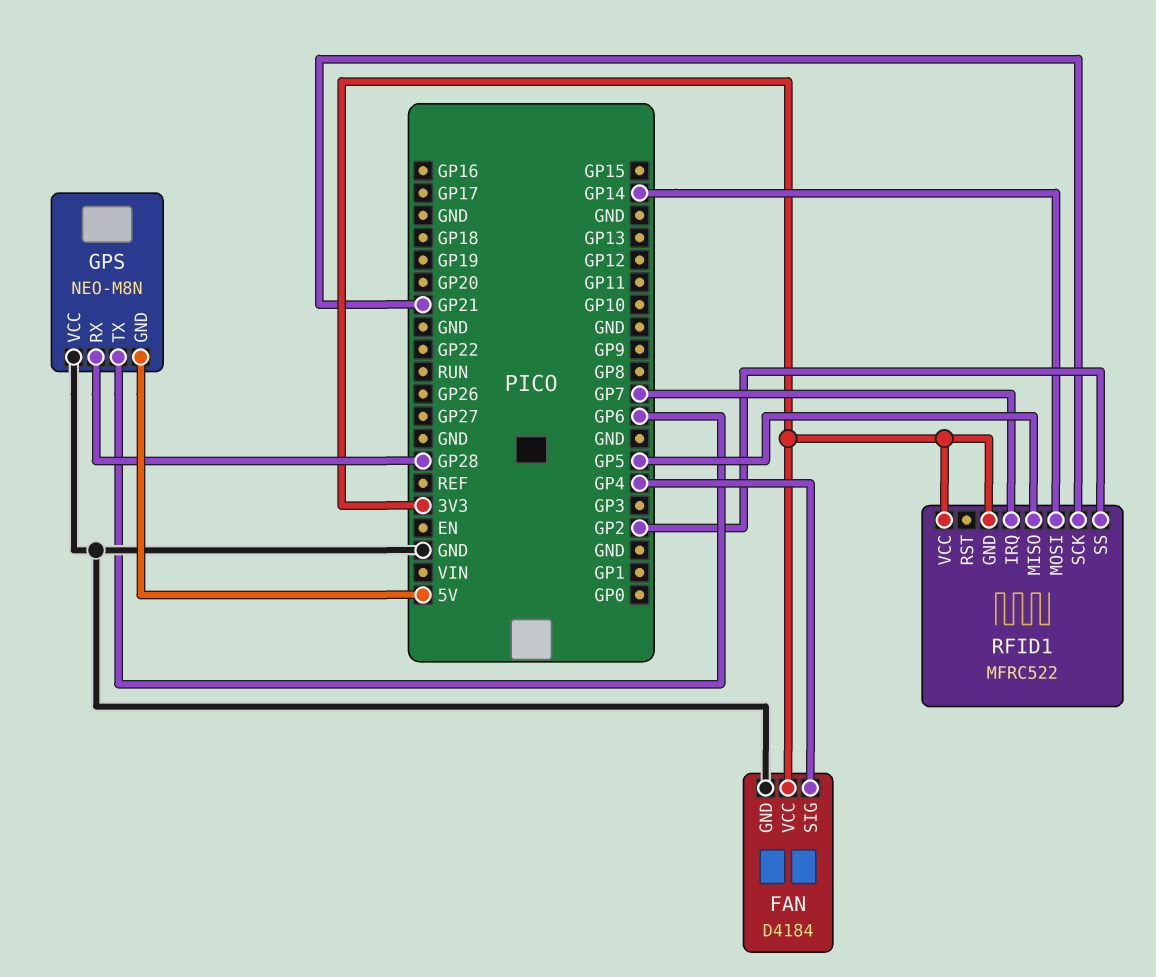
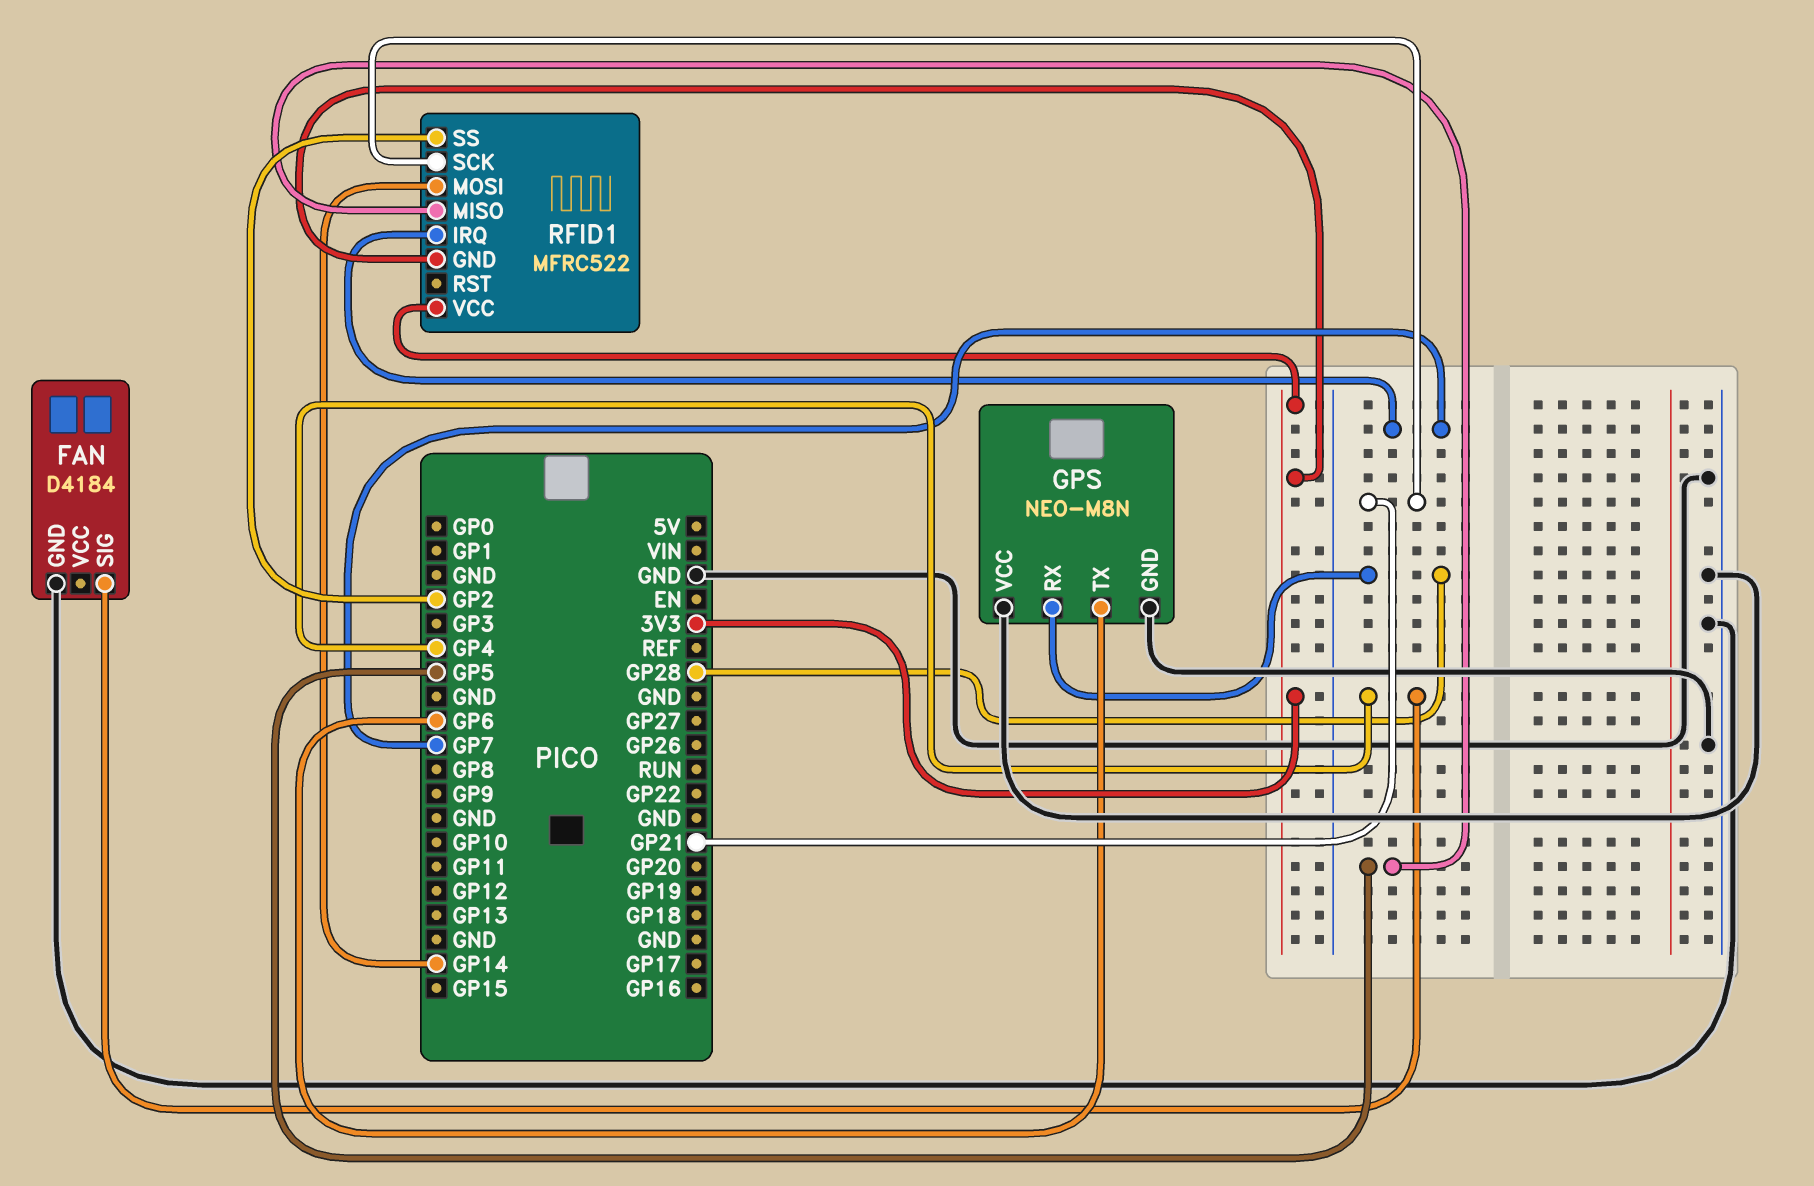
FAN pin VCC: 3V3 -> none
GPS pin GND: 5V -> GND

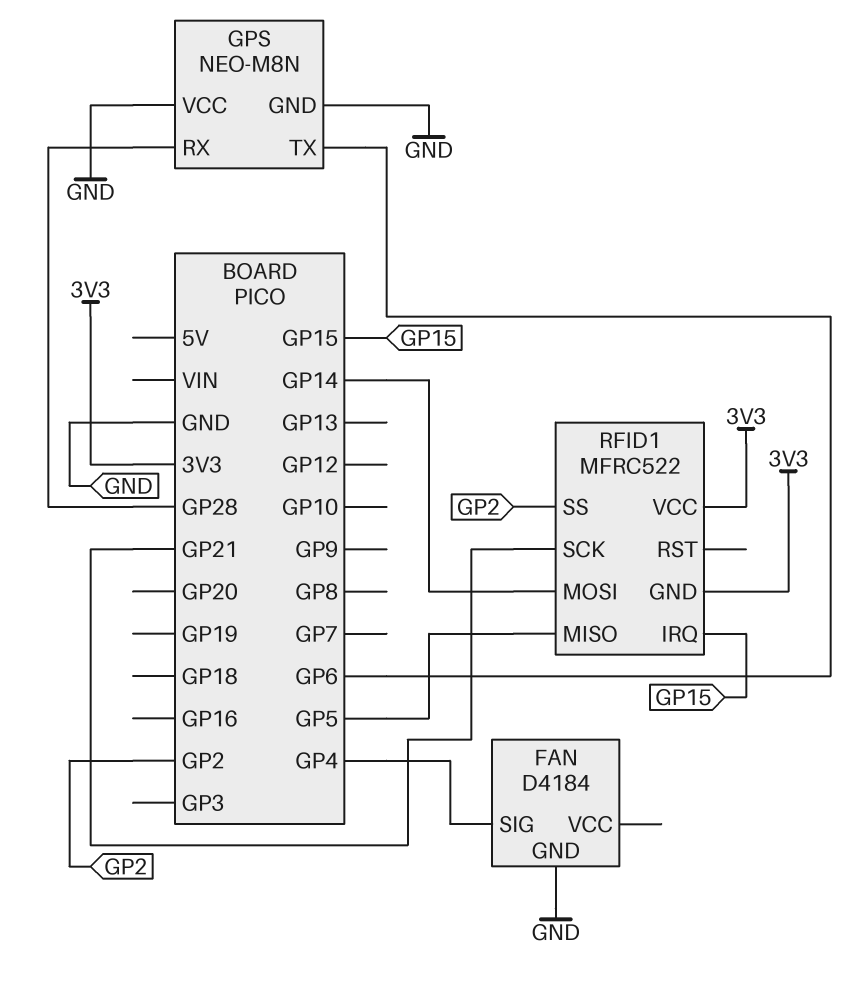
RFID1 pin IRQ: GP7 -> GP15

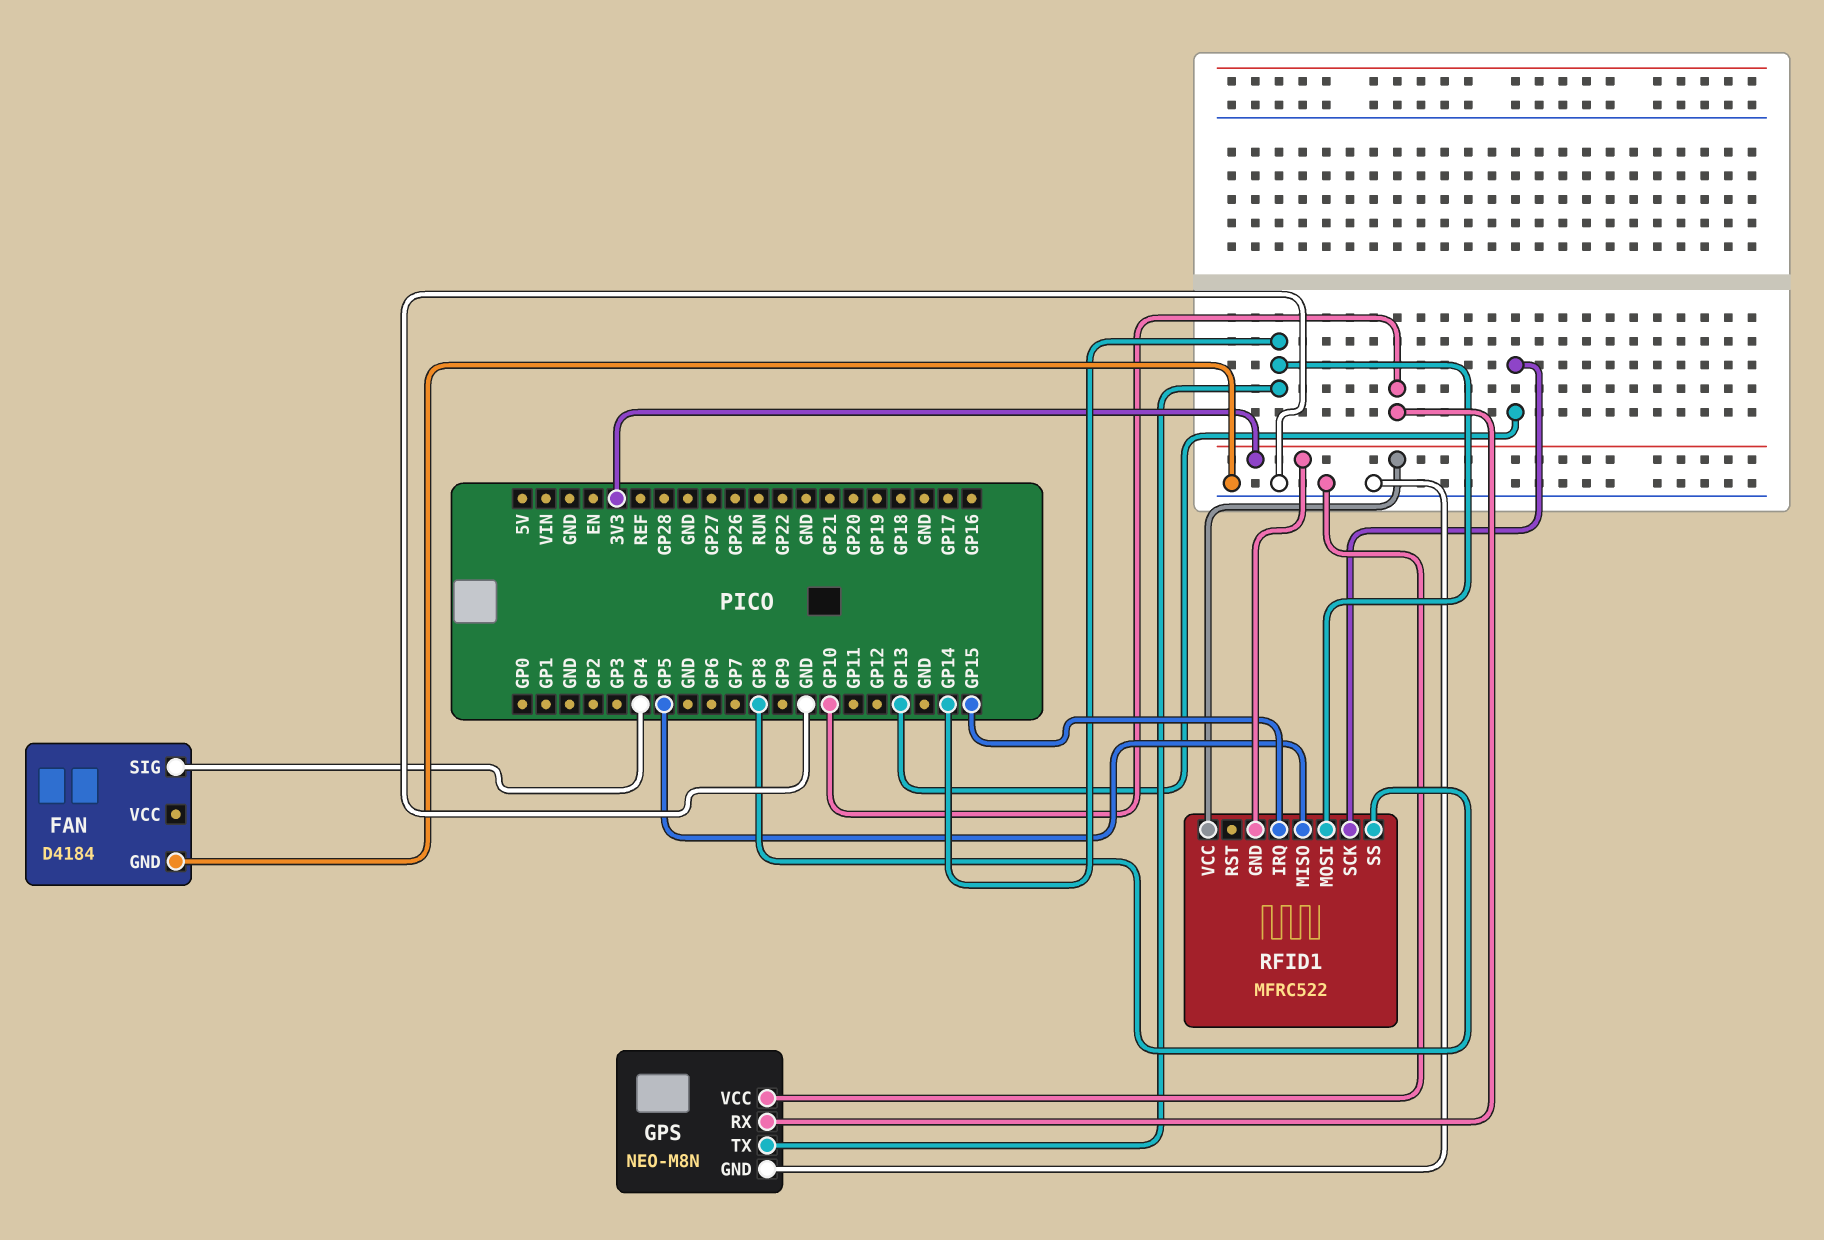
GPS pin RX: GP28 -> GP10
GPS pin TX: GP6 -> GP14
RFID1 pin SCK: GP21 -> GP13
RFID1 pin SS: GP2 -> GP8

